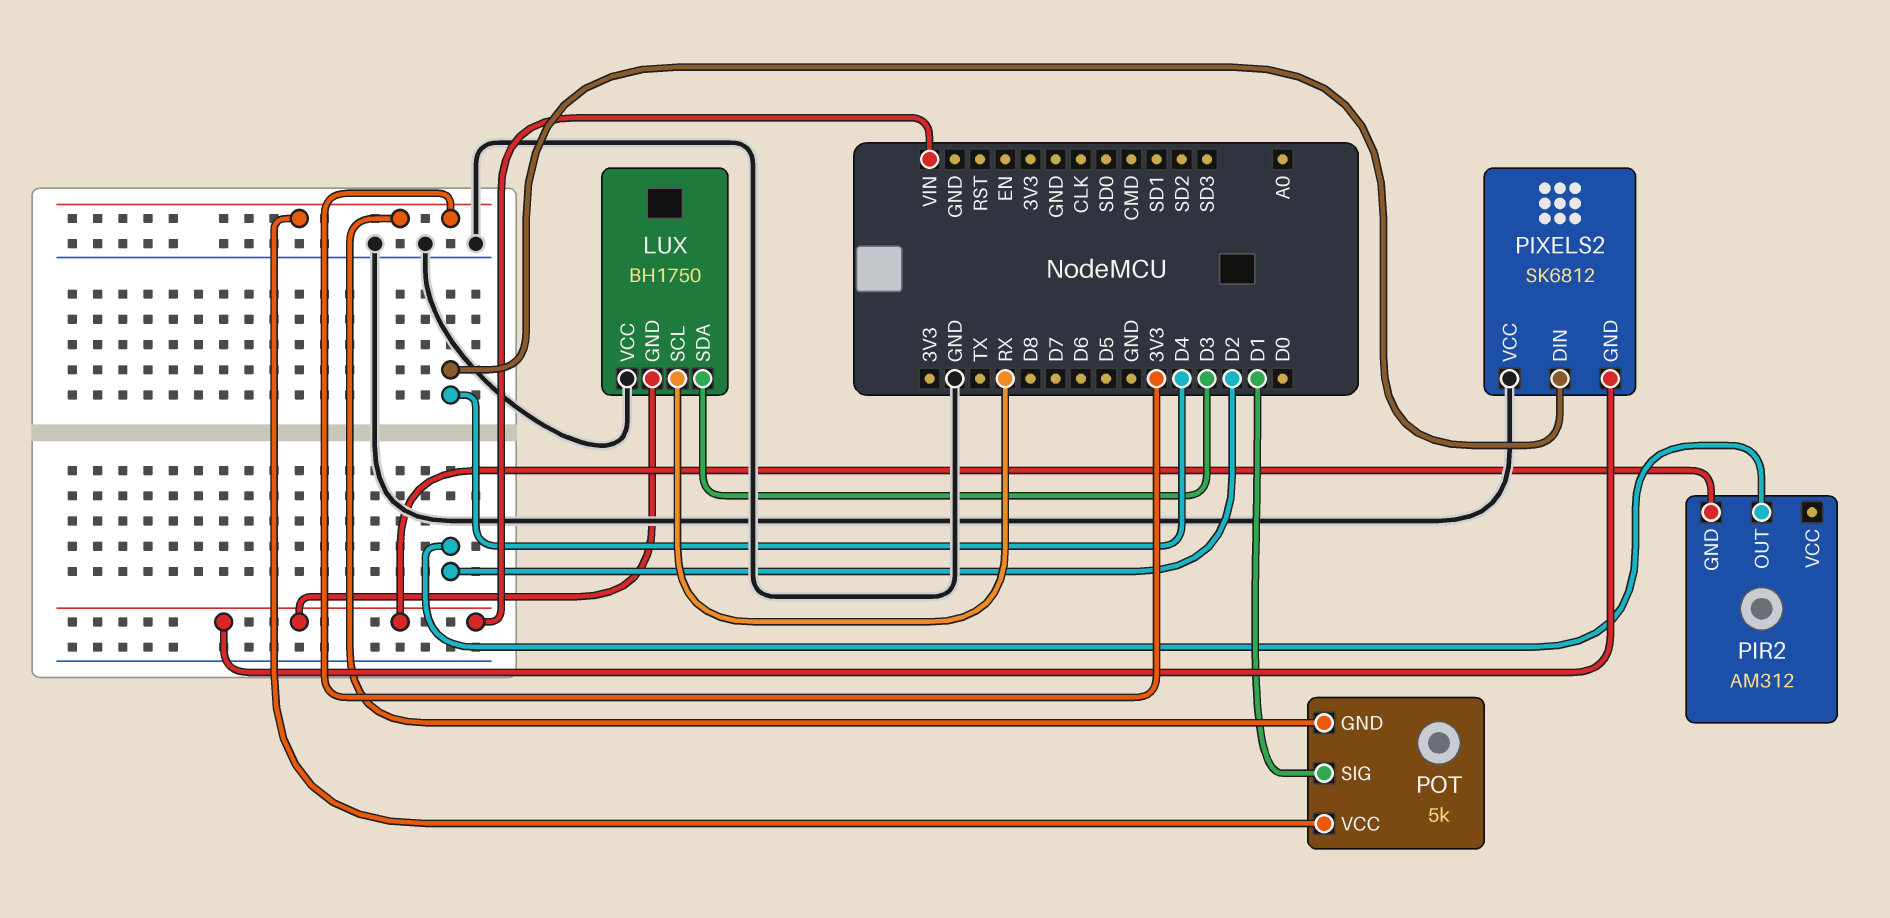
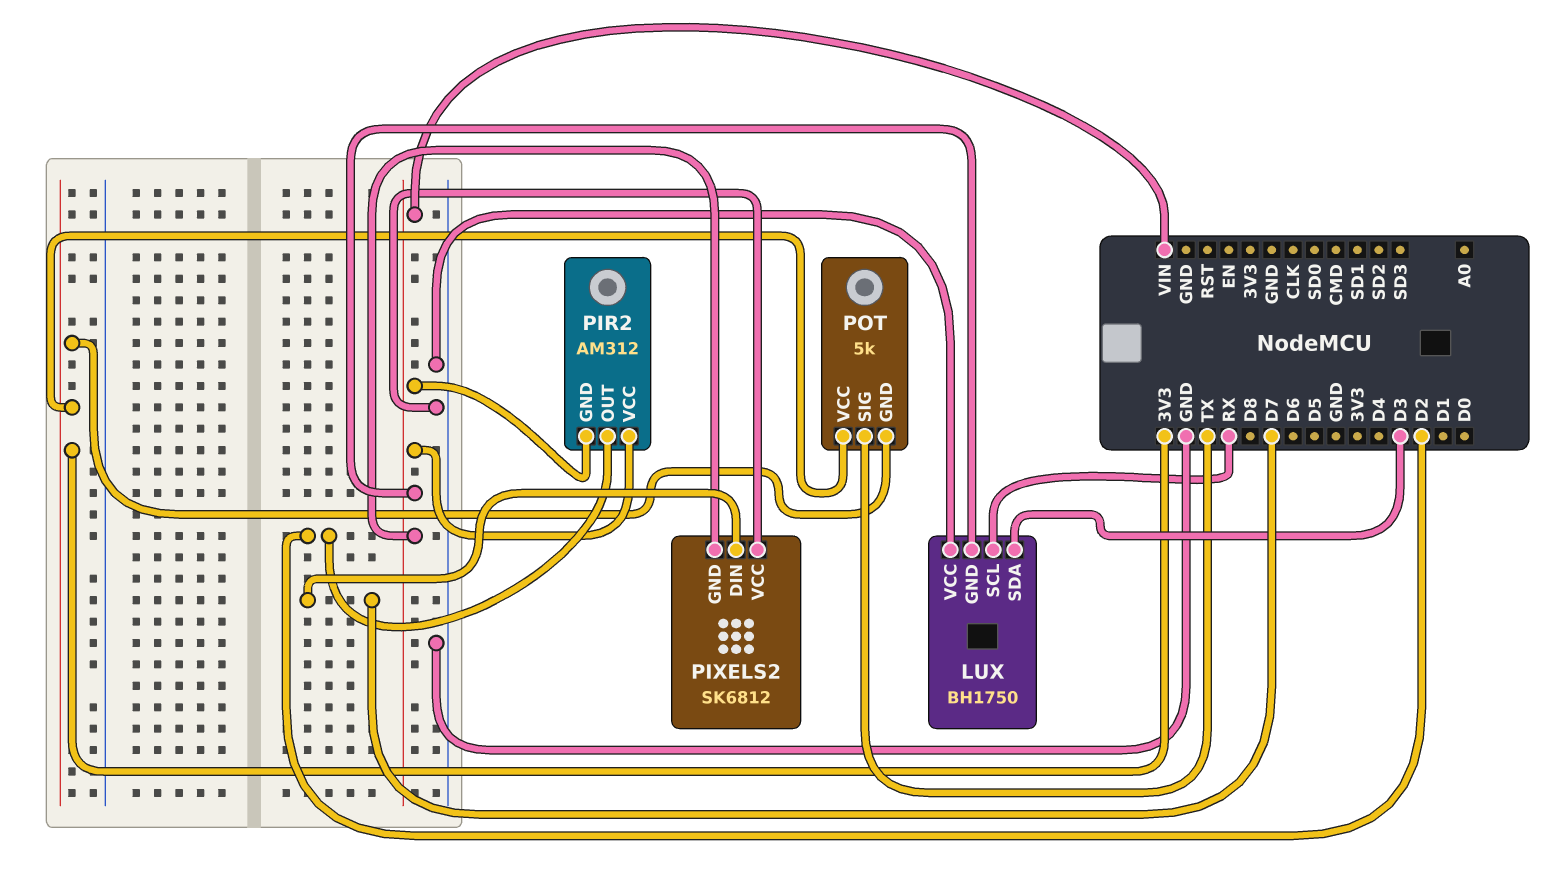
PIR2 pin VCC: none -> VIN
PIXELS2 pin DIN: D4 -> D7
POT pin SIG: D1 -> TX

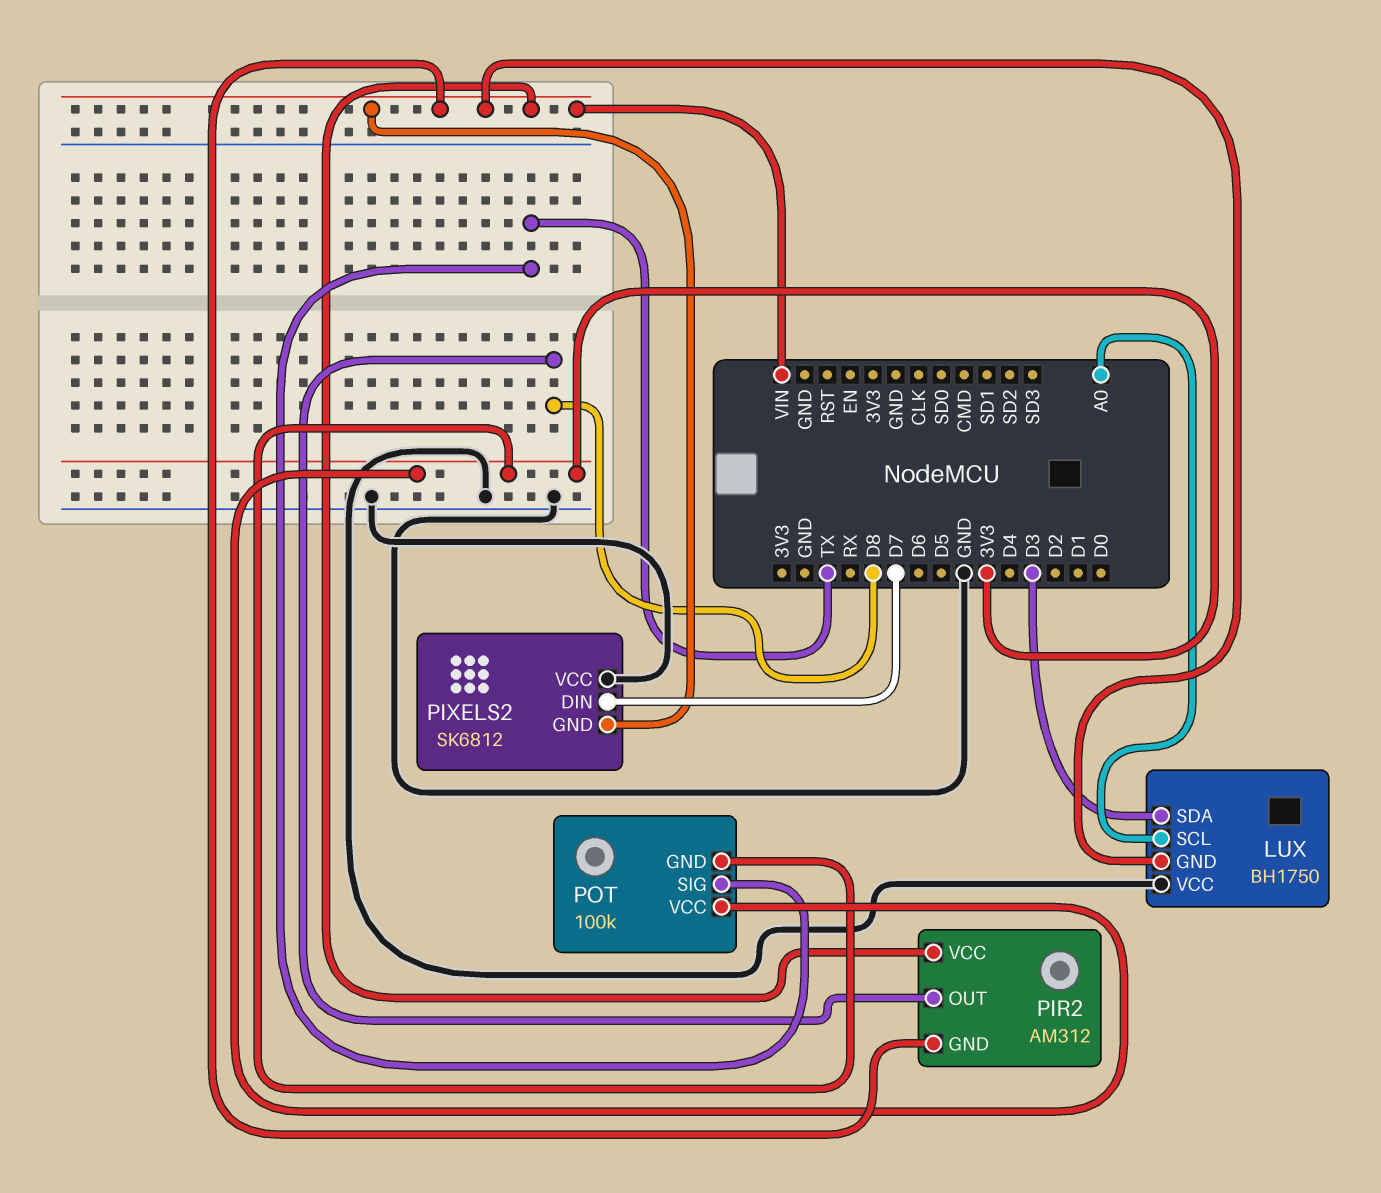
LUX pin SCL: RX -> A0
PIR2 pin OUT: D2 -> D8
POT: 5k -> 100k

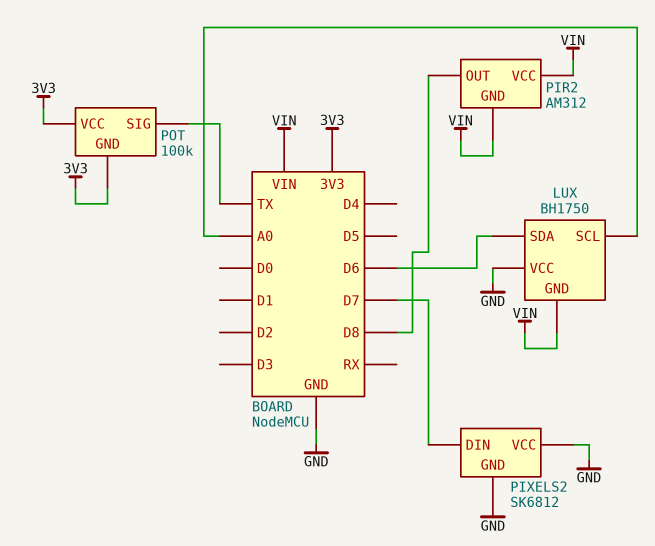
LUX pin SDA: D3 -> D6
PIXELS2 pin GND: VIN -> GND

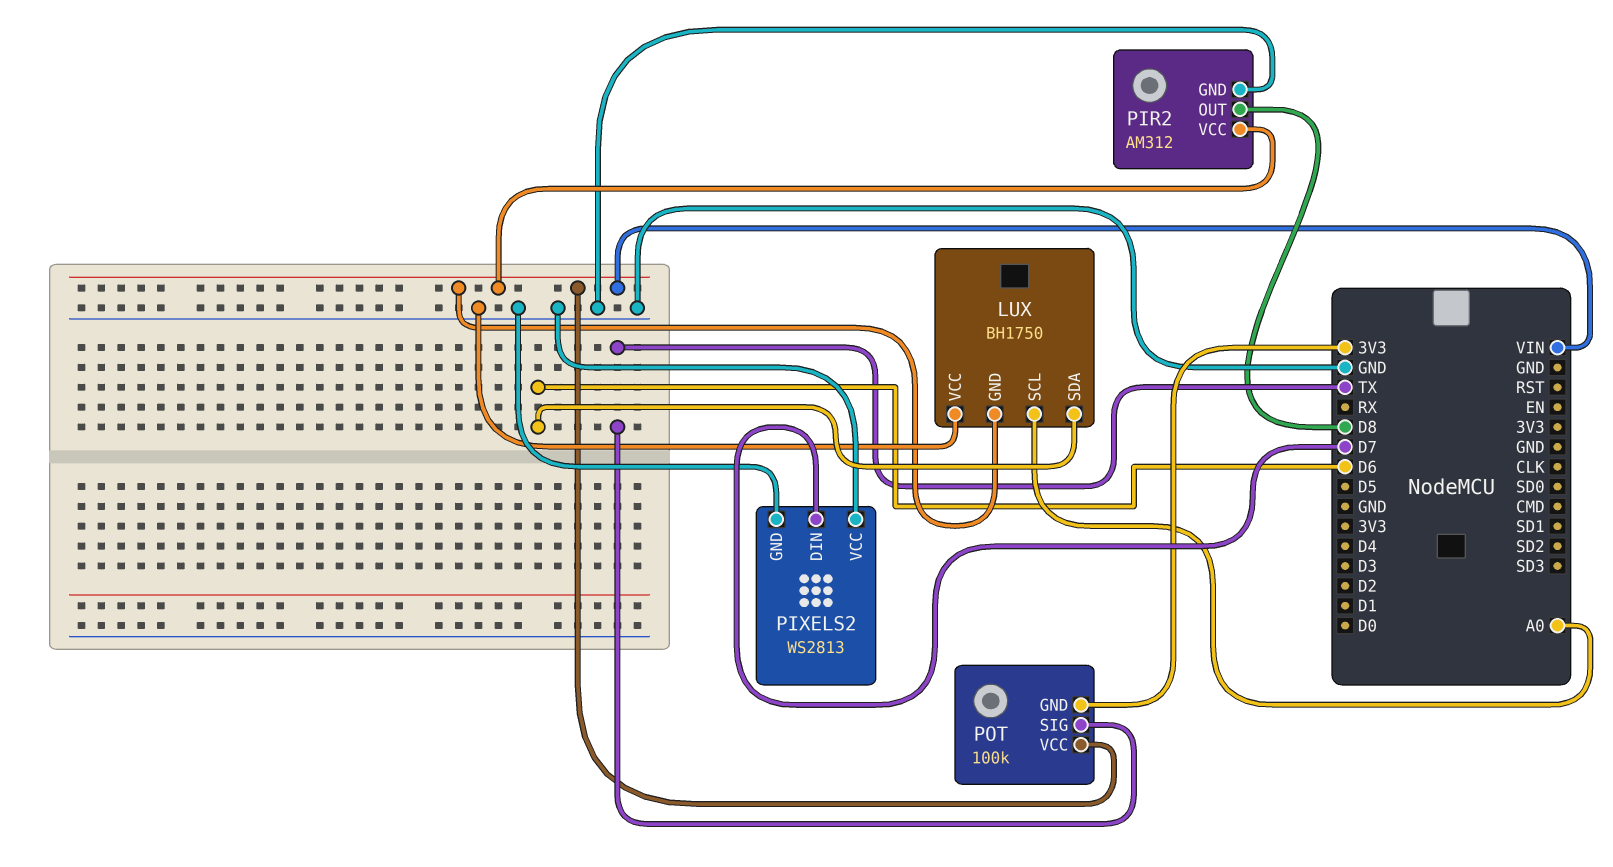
PIR2 pin GND: VIN -> GND
PIXELS2: SK6812 -> WS2813
POT pin VCC: 3V3 -> VIN

